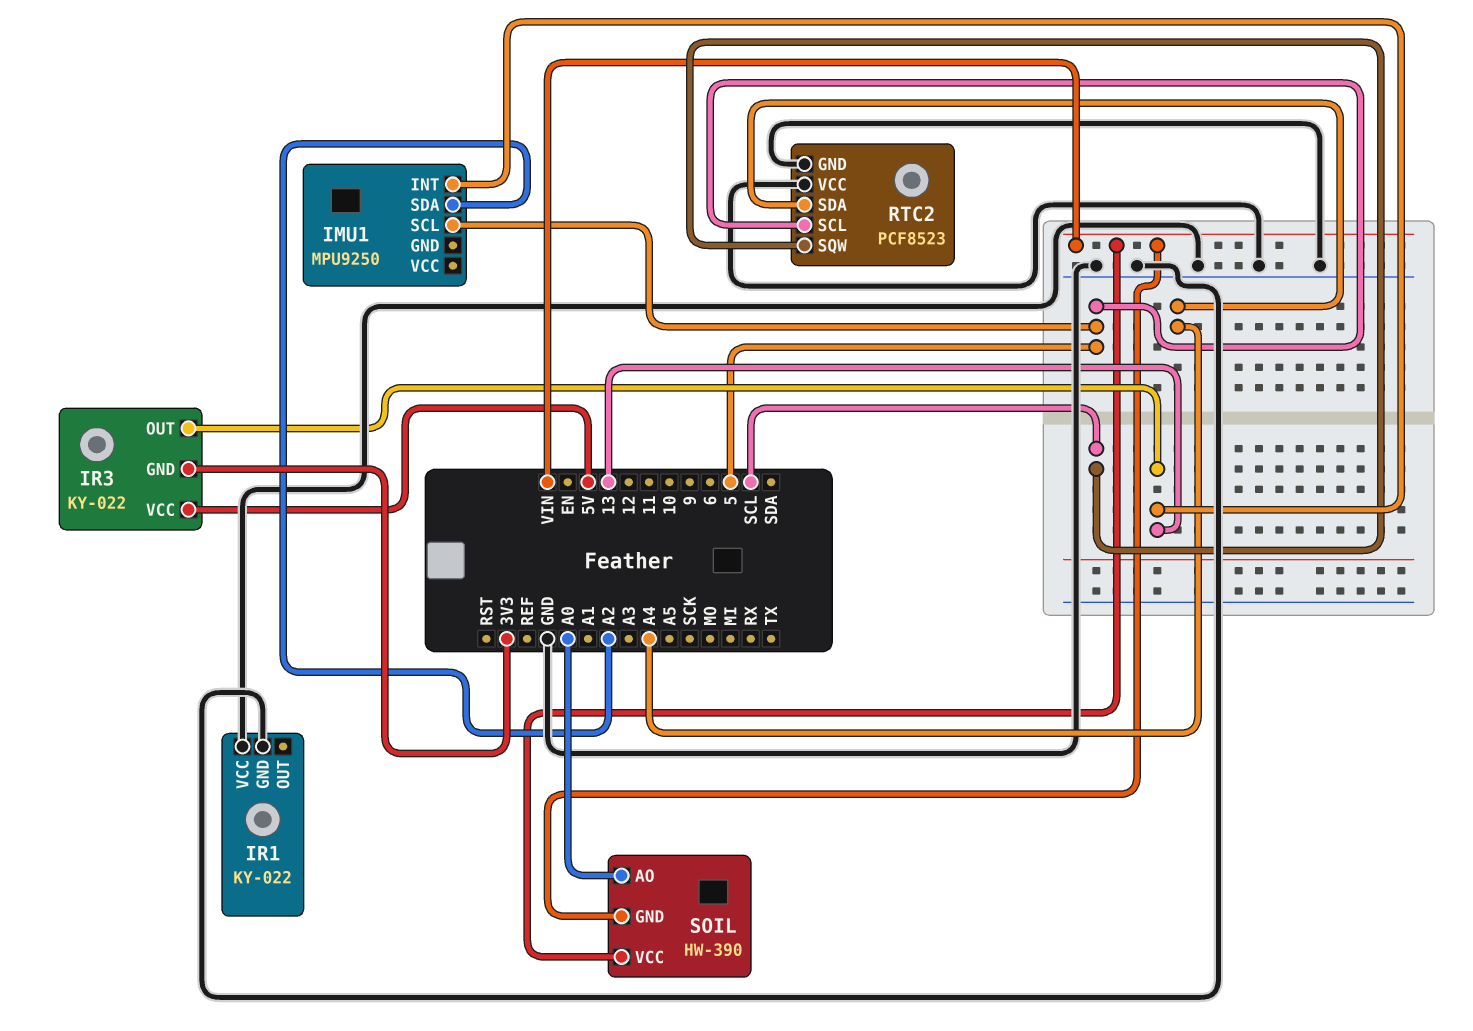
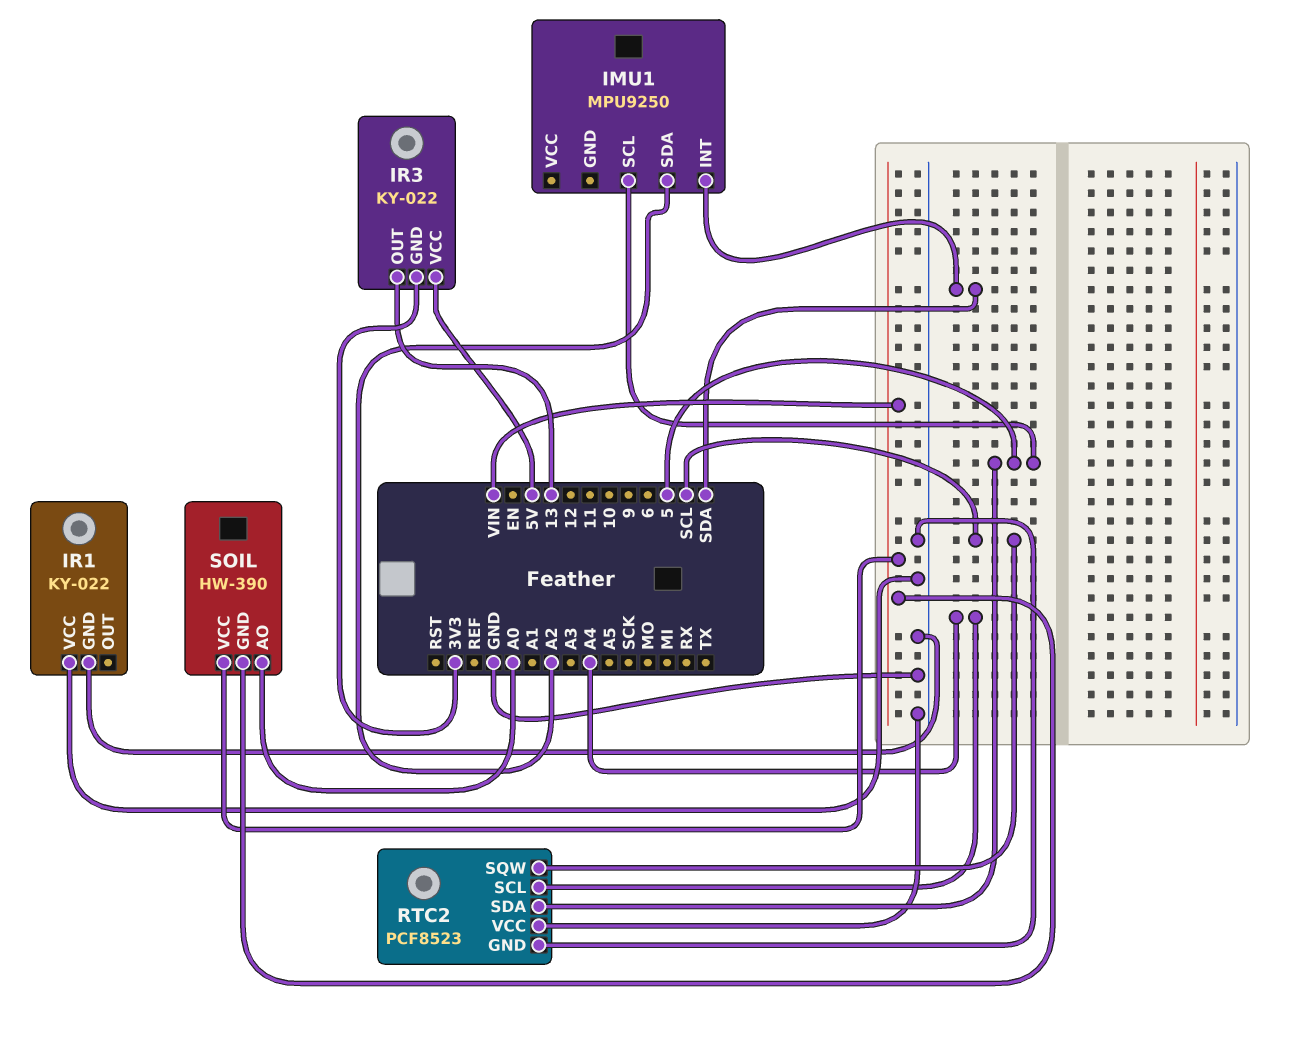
IMU1 pin INT: 13 -> SDA
RTC2 pin SCL: 5 -> A4
RTC2 pin SDA: A4 -> 5

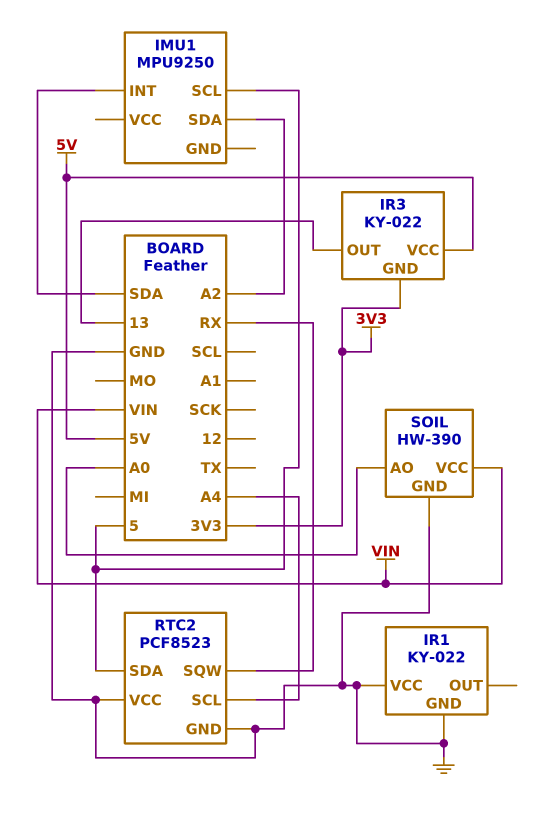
RTC2 pin SQW: SCL -> RX
SOIL pin GND: VIN -> GND

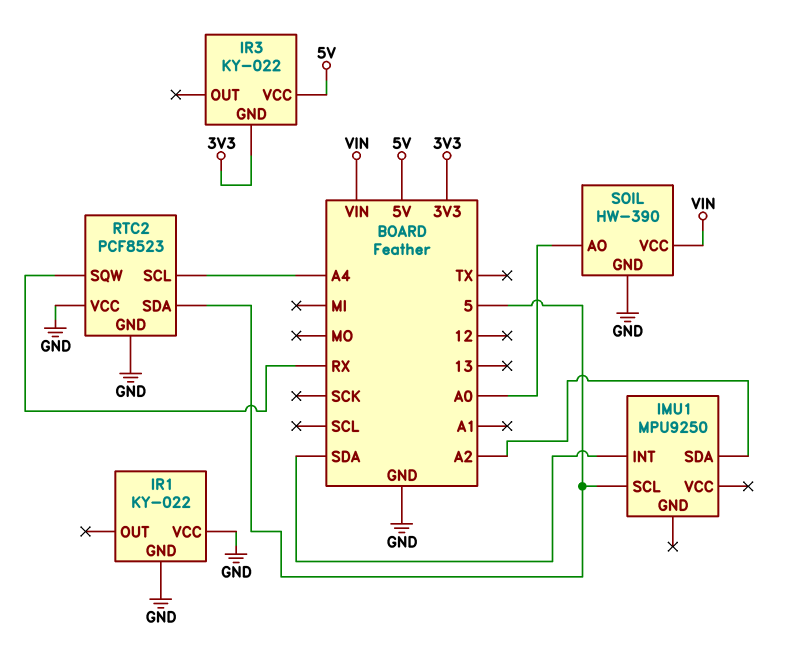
IR3 pin OUT: 13 -> none

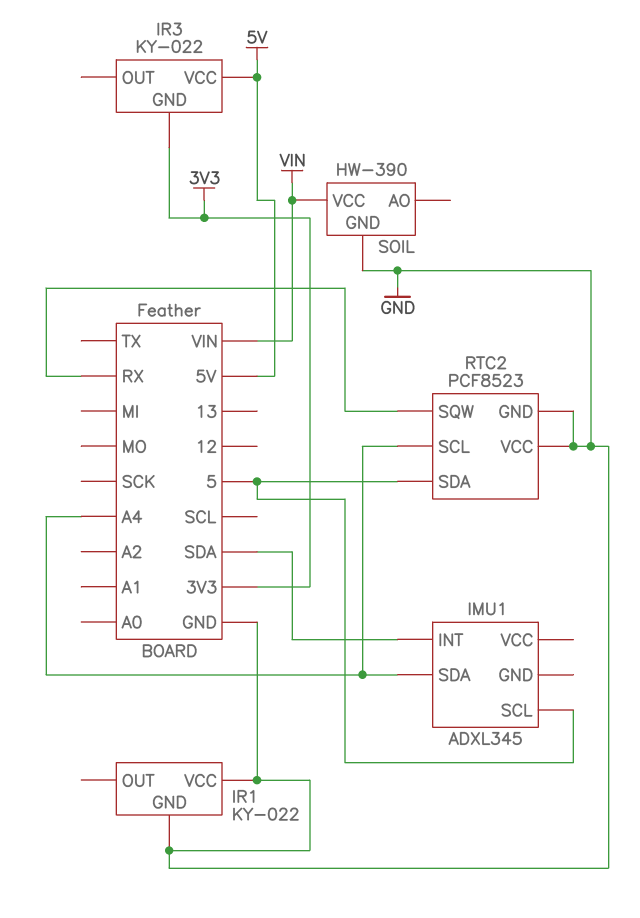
IMU1: MPU9250 -> ADXL345
IMU1 pin SDA: A2 -> A4
SOIL pin AO: A0 -> none

